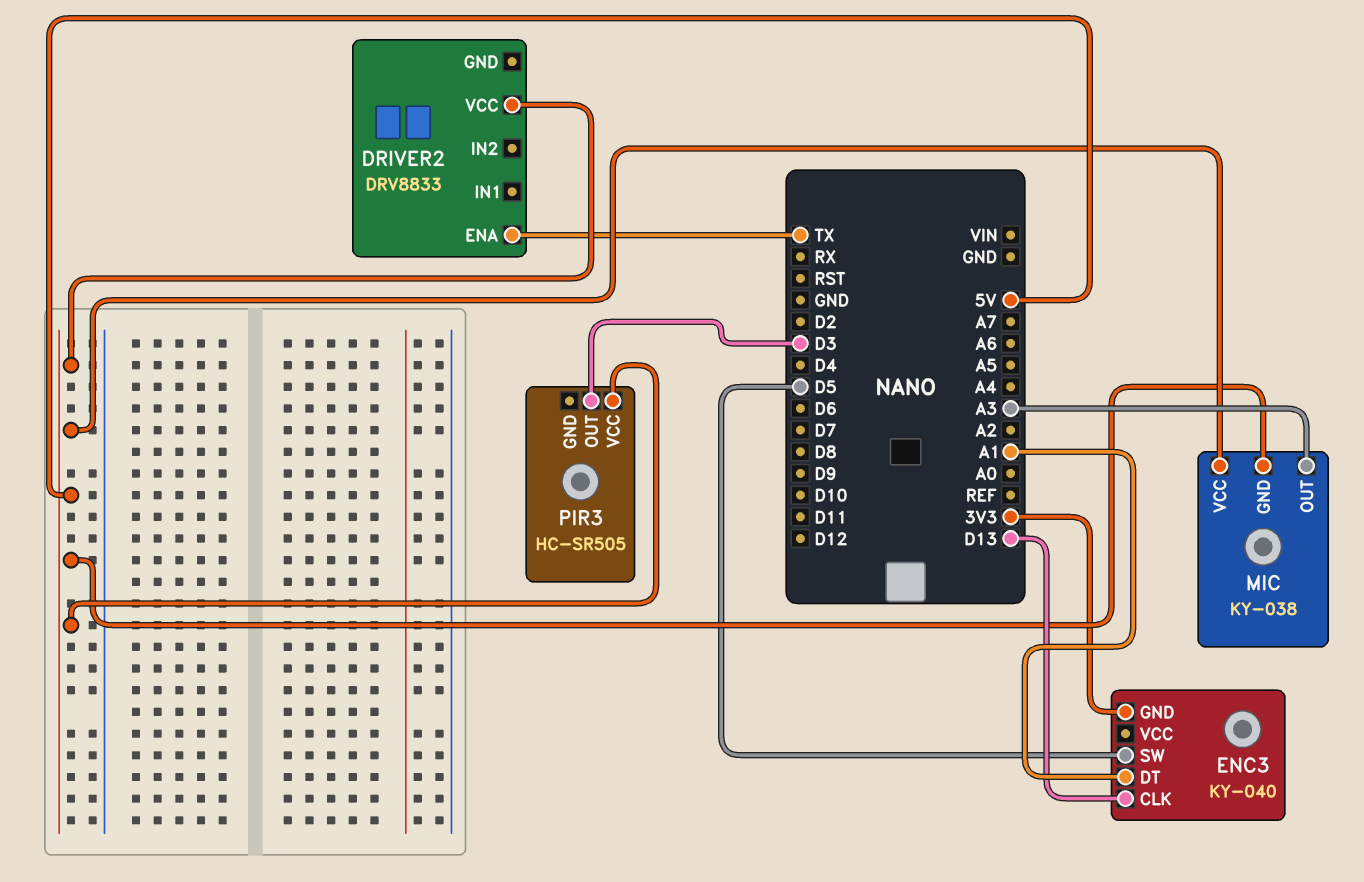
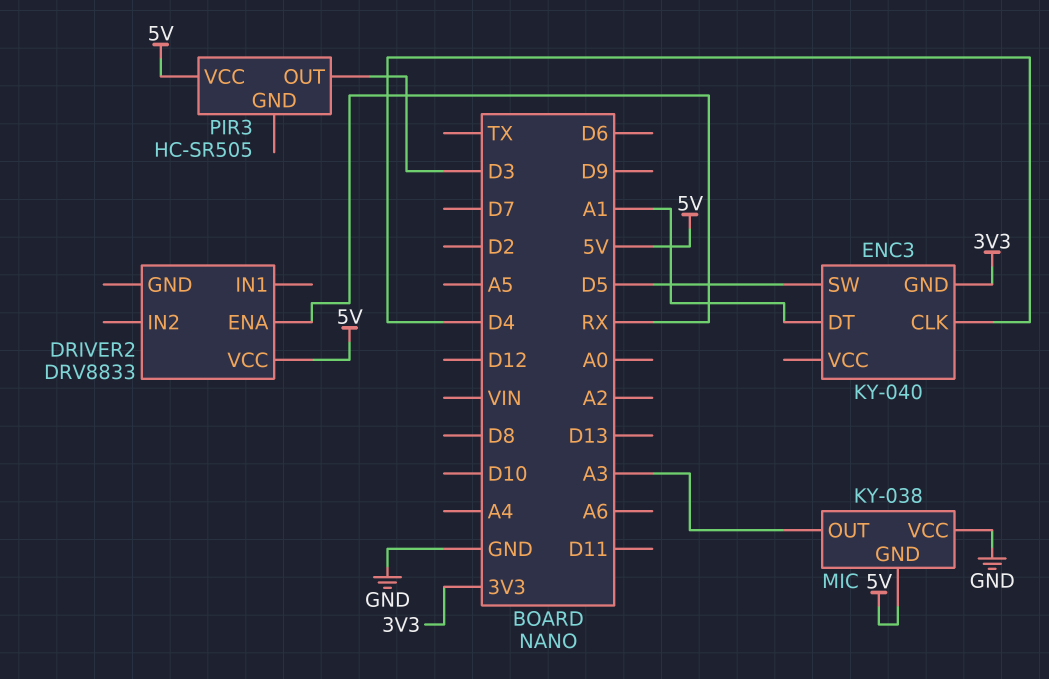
DRIVER2 pin ENA: TX -> RX
ENC3 pin CLK: D13 -> D4
MIC pin VCC: 5V -> GND

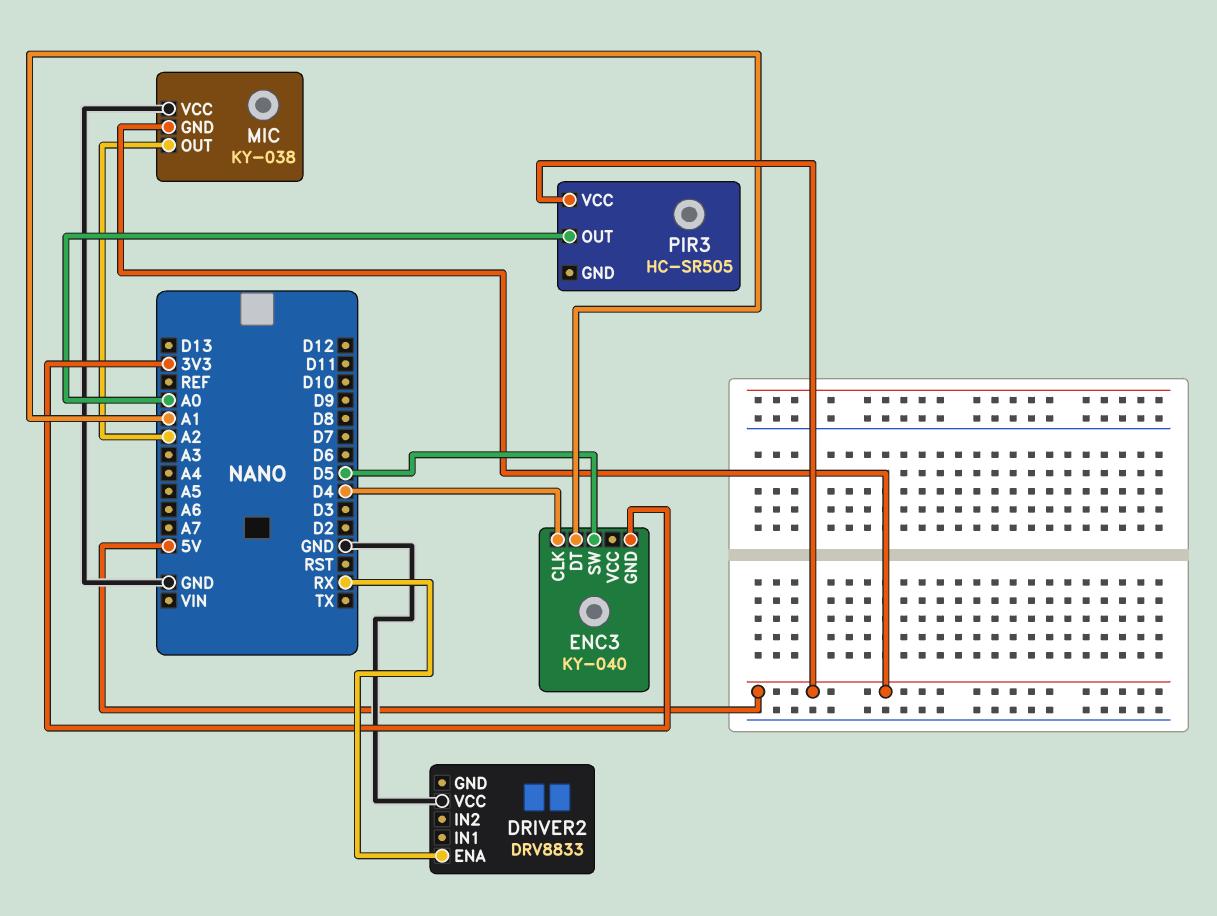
DRIVER2 pin VCC: 5V -> GND
MIC pin OUT: A3 -> A2
PIR3 pin OUT: D3 -> A0

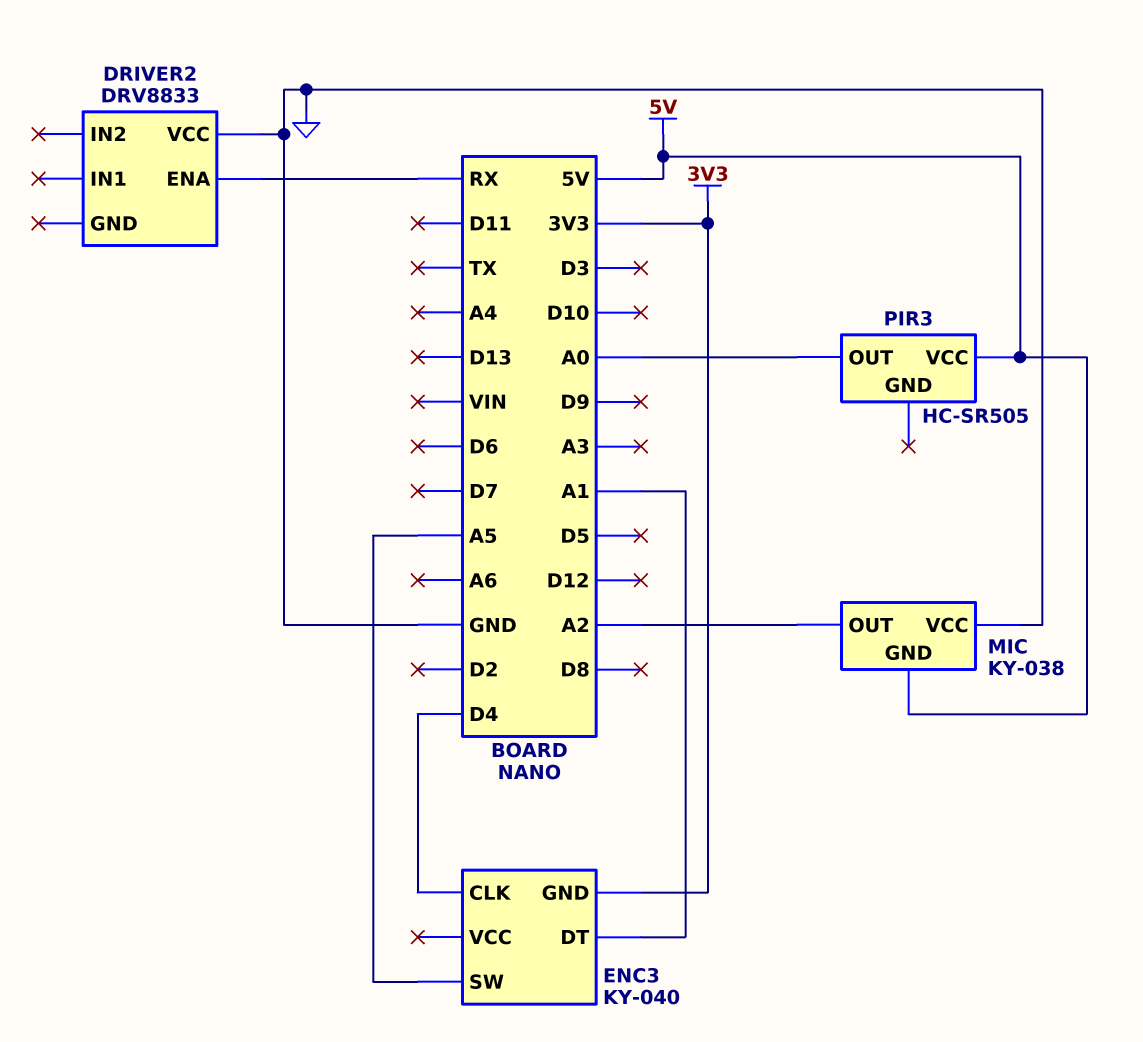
ENC3 pin SW: D5 -> A5

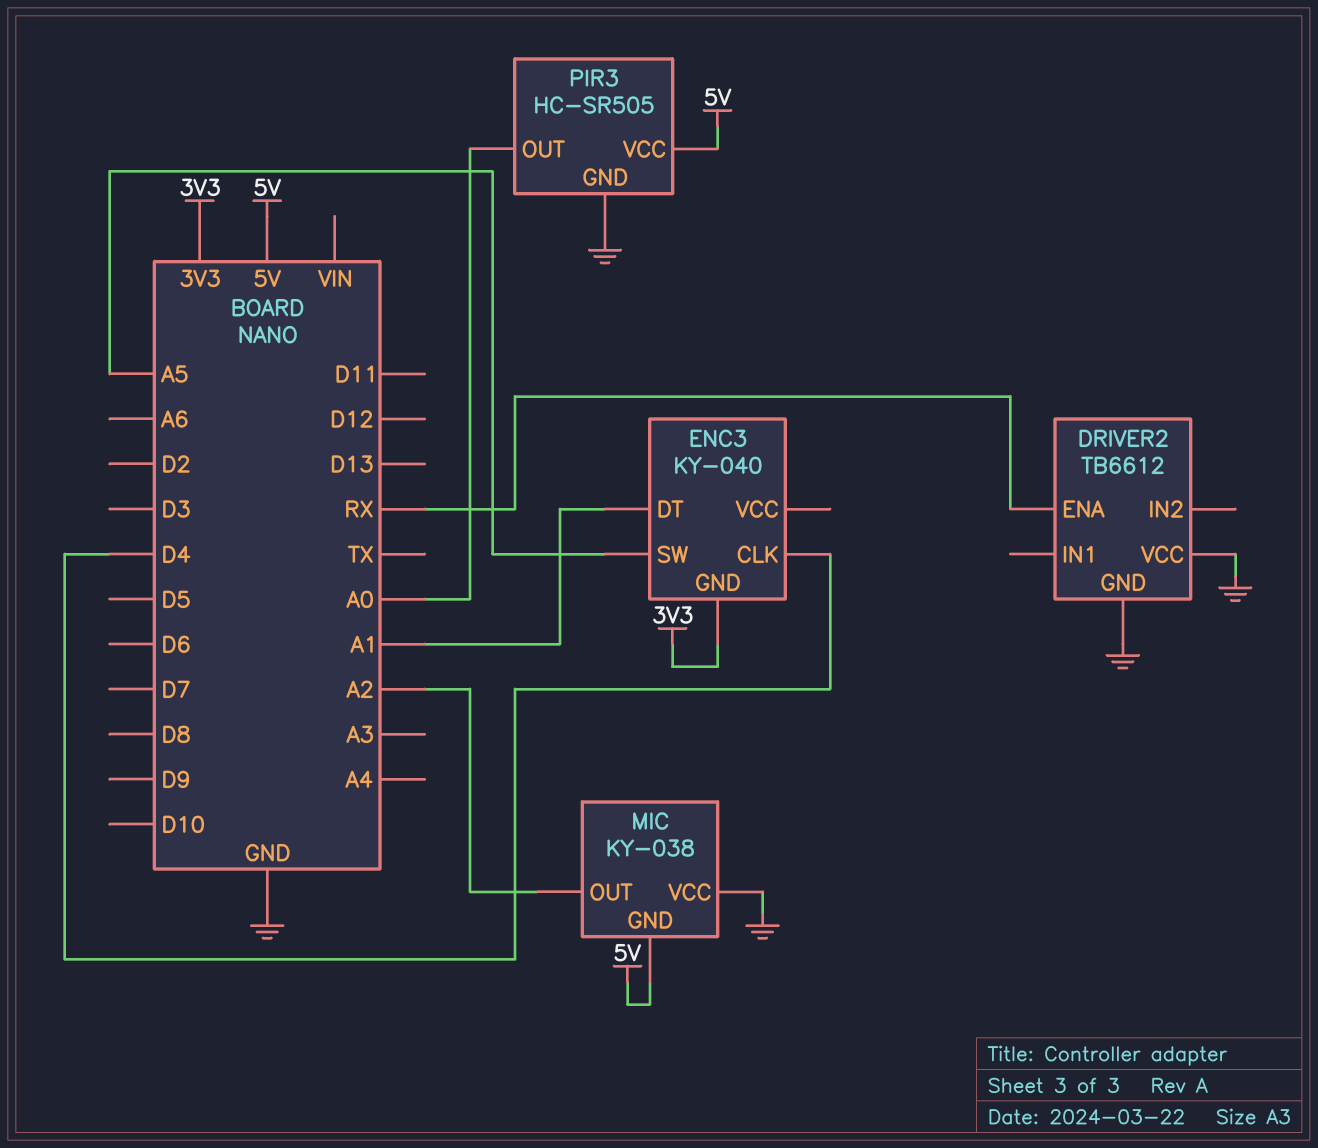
DRIVER2: DRV8833 -> TB6612
DRIVER2 pin GND: none -> GND
PIR3 pin GND: none -> GND

